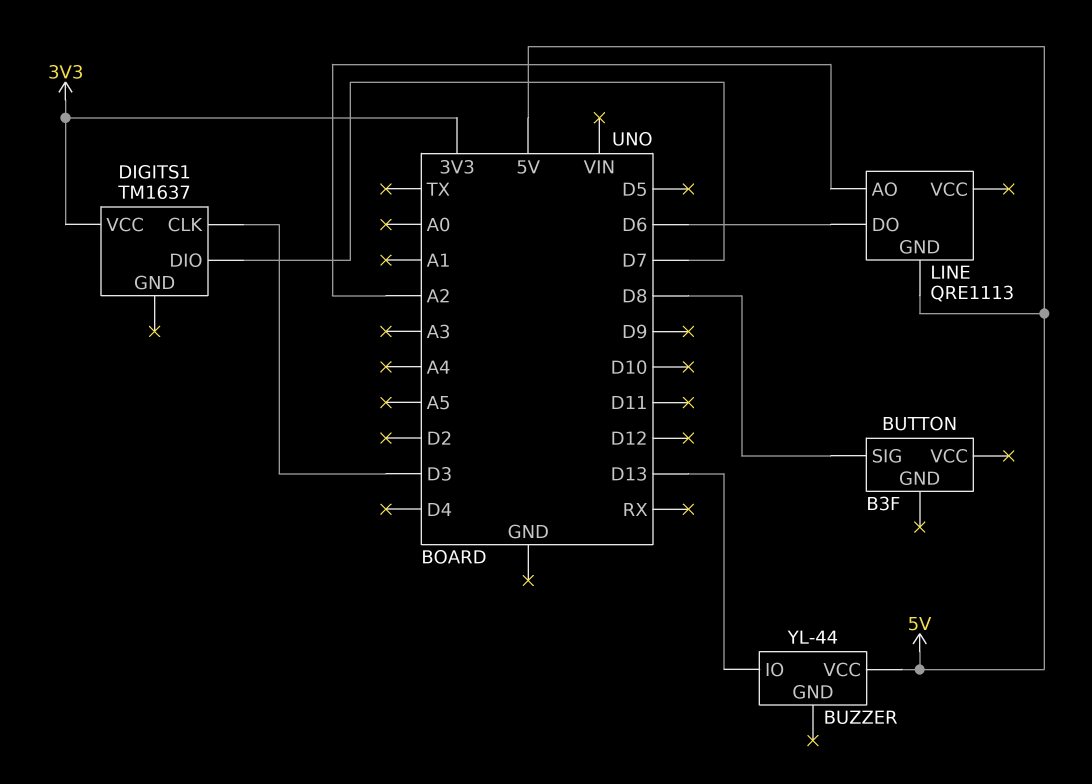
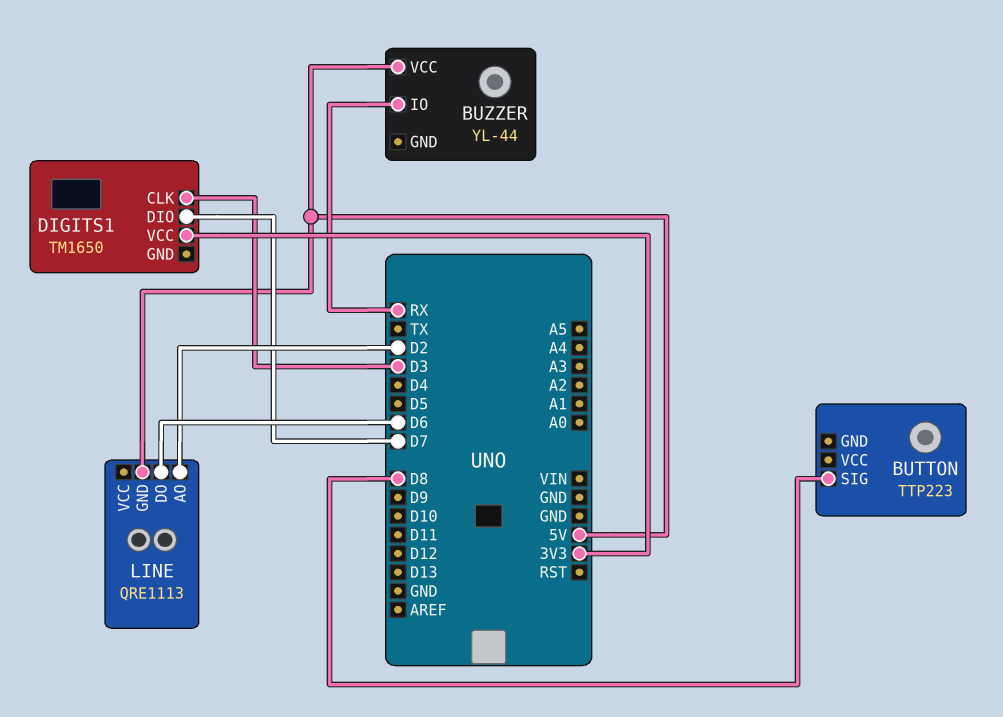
BUTTON: B3F -> TTP223
BUZZER pin IO: D13 -> RX
DIGITS1: TM1637 -> TM1650
LINE pin AO: A2 -> D2

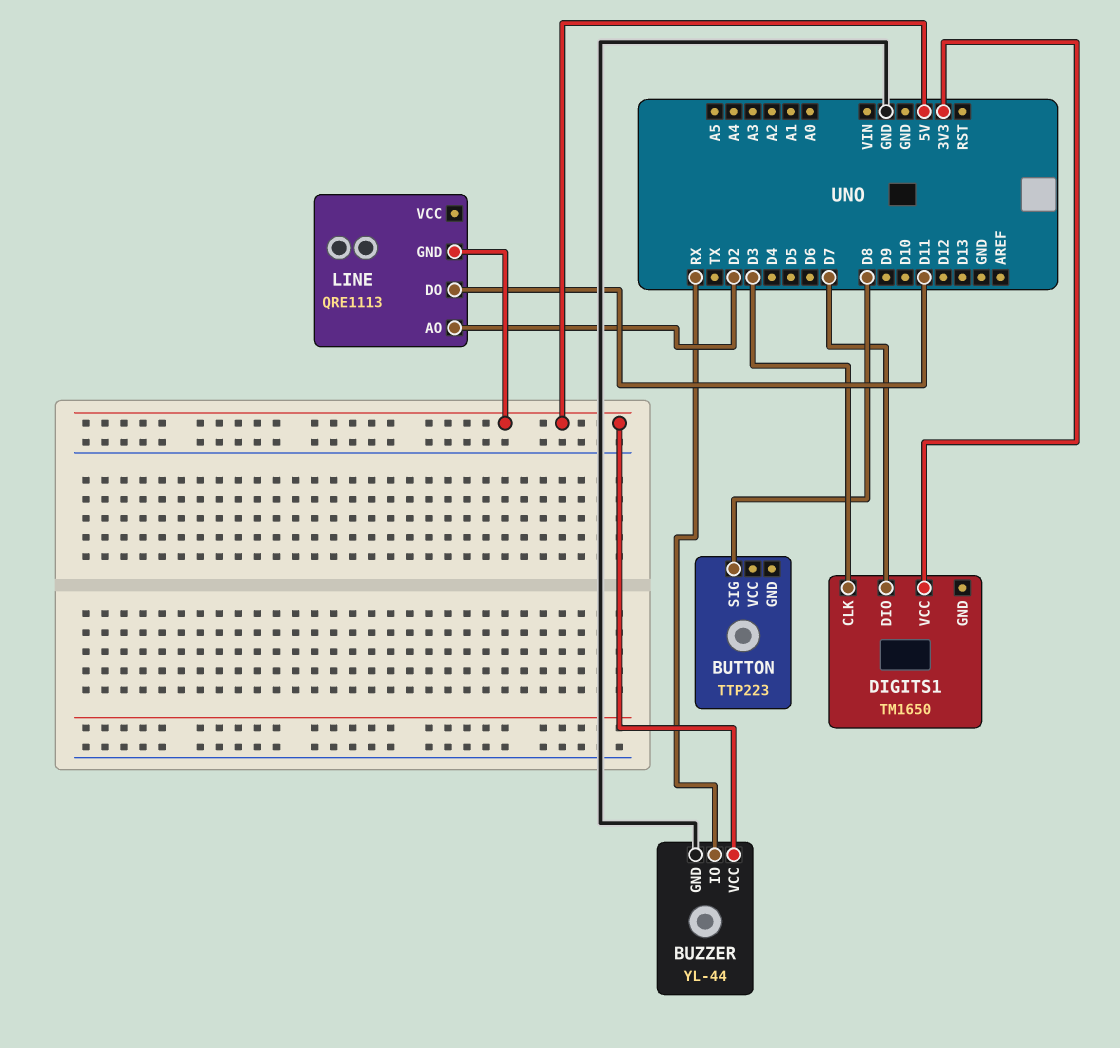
BUZZER pin GND: none -> GND
LINE pin DO: D6 -> D11

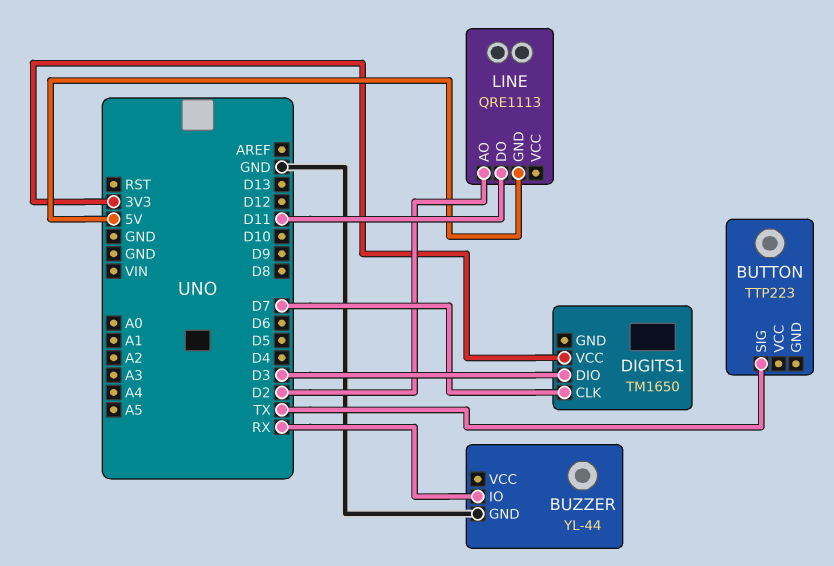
BUTTON pin SIG: D8 -> TX
BUZZER pin VCC: 5V -> none
DIGITS1 pin CLK: D3 -> D7
DIGITS1 pin DIO: D7 -> D3

